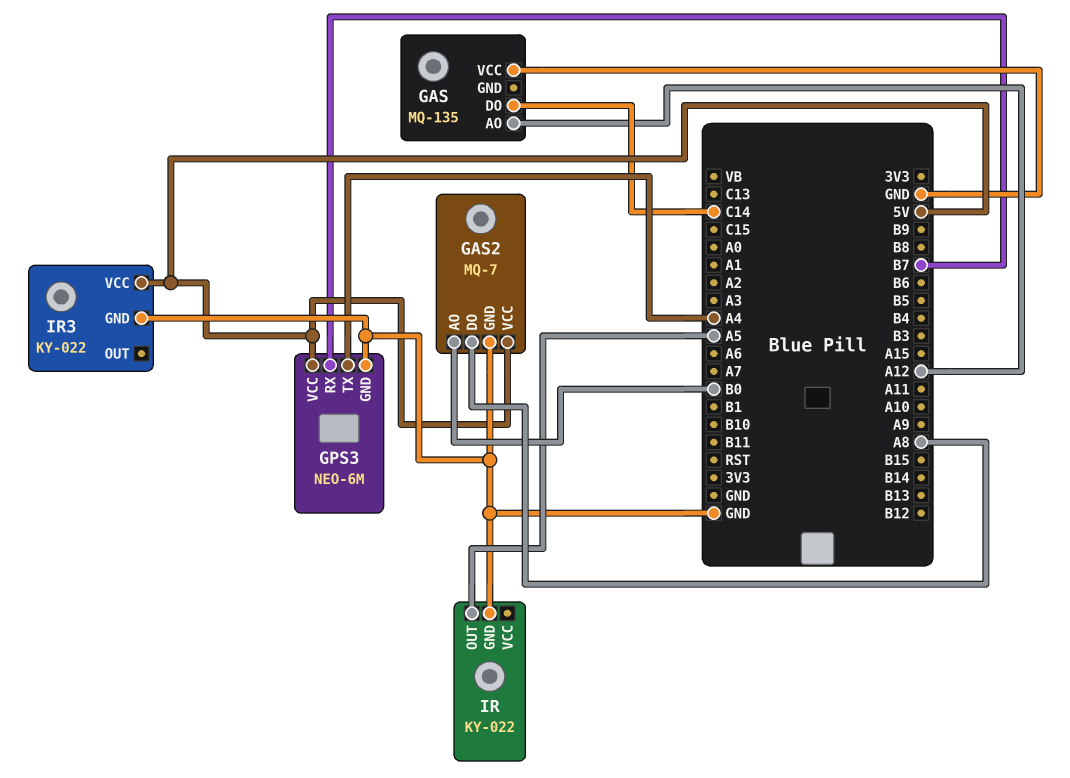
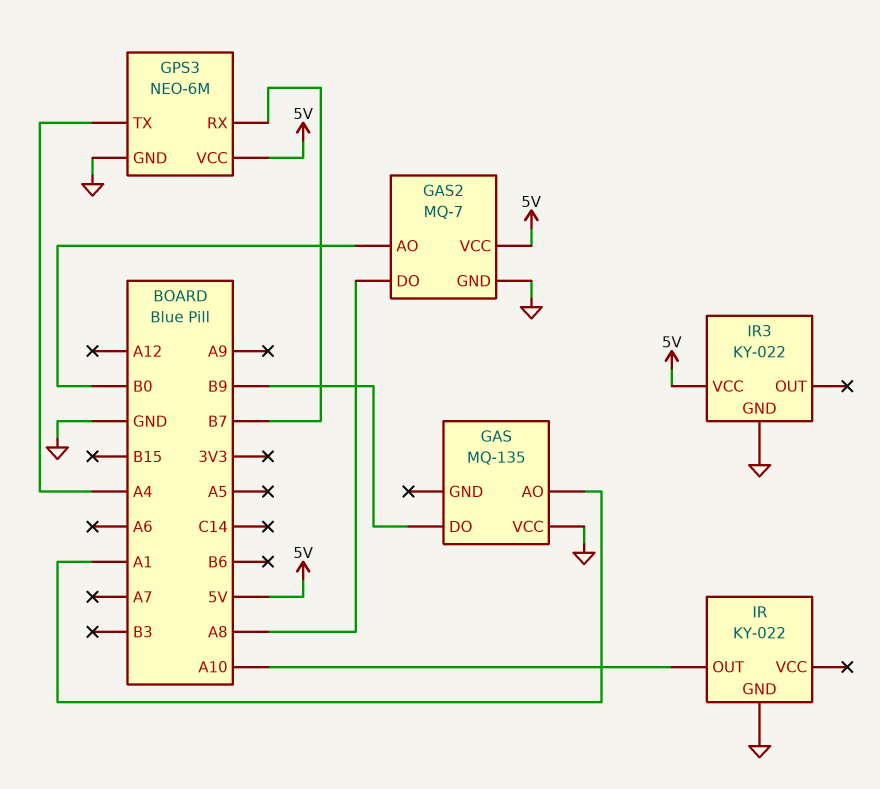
GAS pin AO: A12 -> A1
GAS pin DO: C14 -> B9
IR pin OUT: A5 -> A10

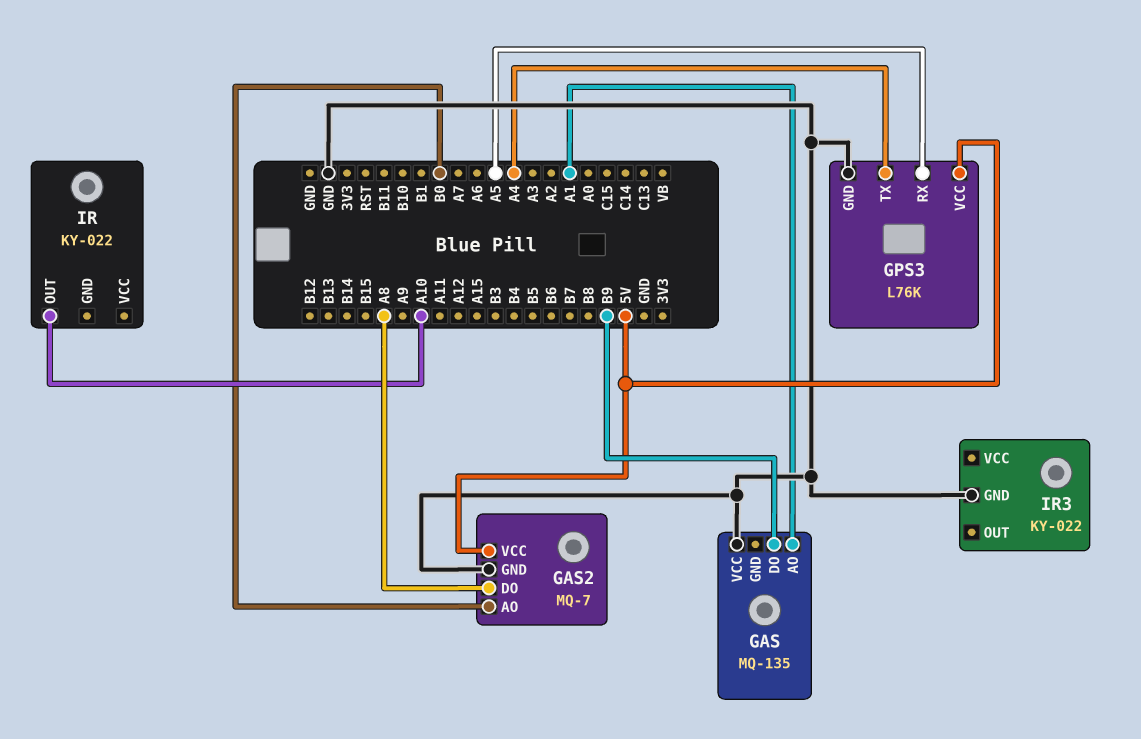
GPS3: NEO-6M -> L76K
GPS3 pin RX: B7 -> A5
IR pin GND: GND -> none
IR3 pin VCC: 5V -> none

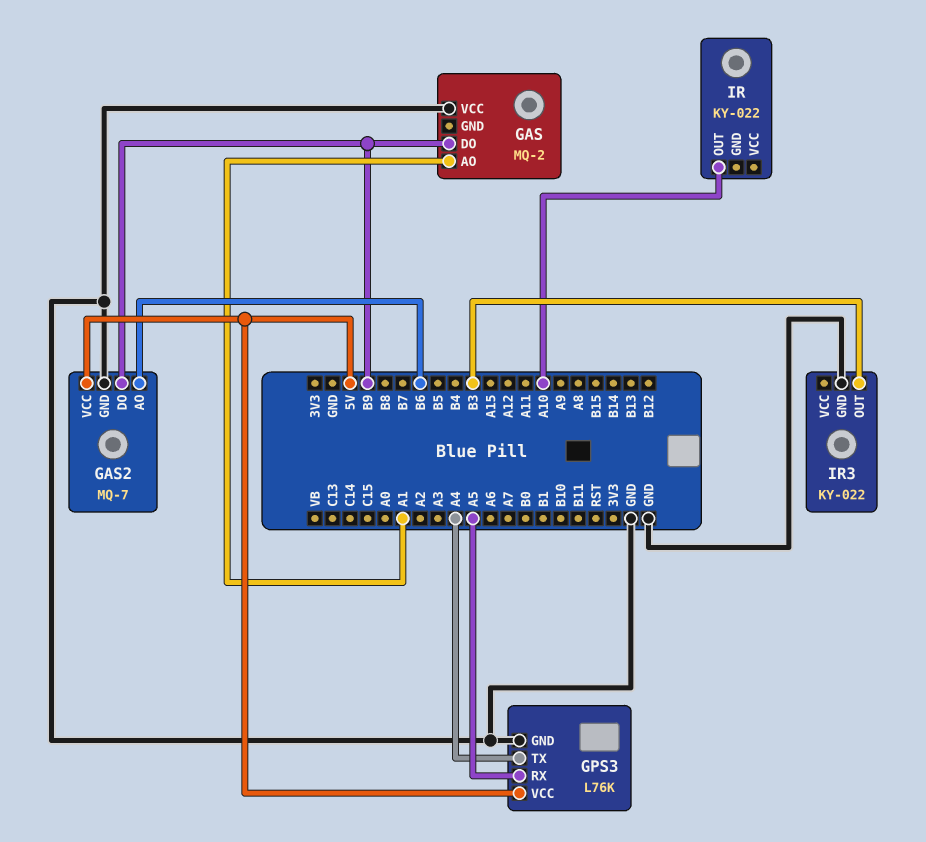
GAS: MQ-135 -> MQ-2
GAS2 pin AO: B0 -> B6
GAS2 pin DO: A8 -> B9
IR3 pin OUT: none -> B3

